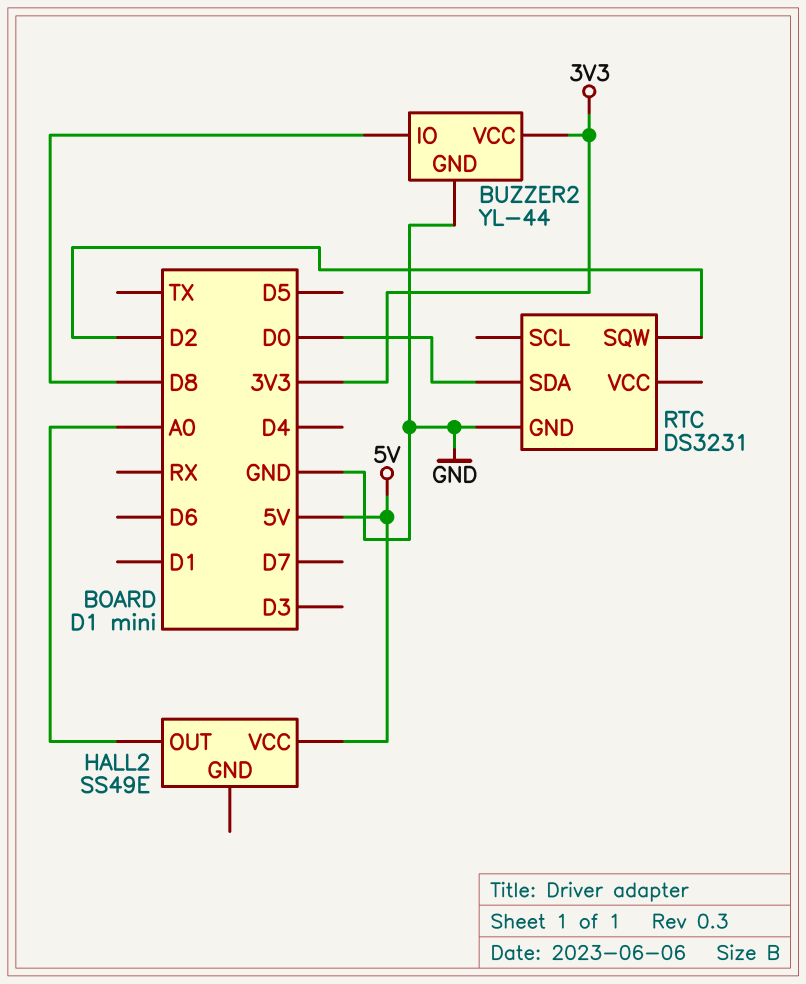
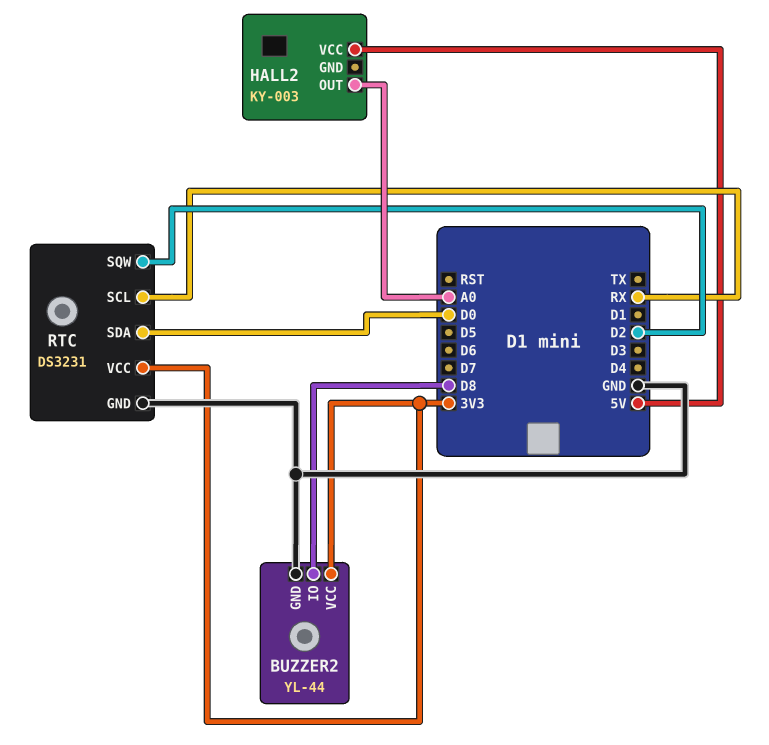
HALL2: SS49E -> KY-003
RTC pin SCL: none -> RX
RTC pin VCC: none -> 3V3

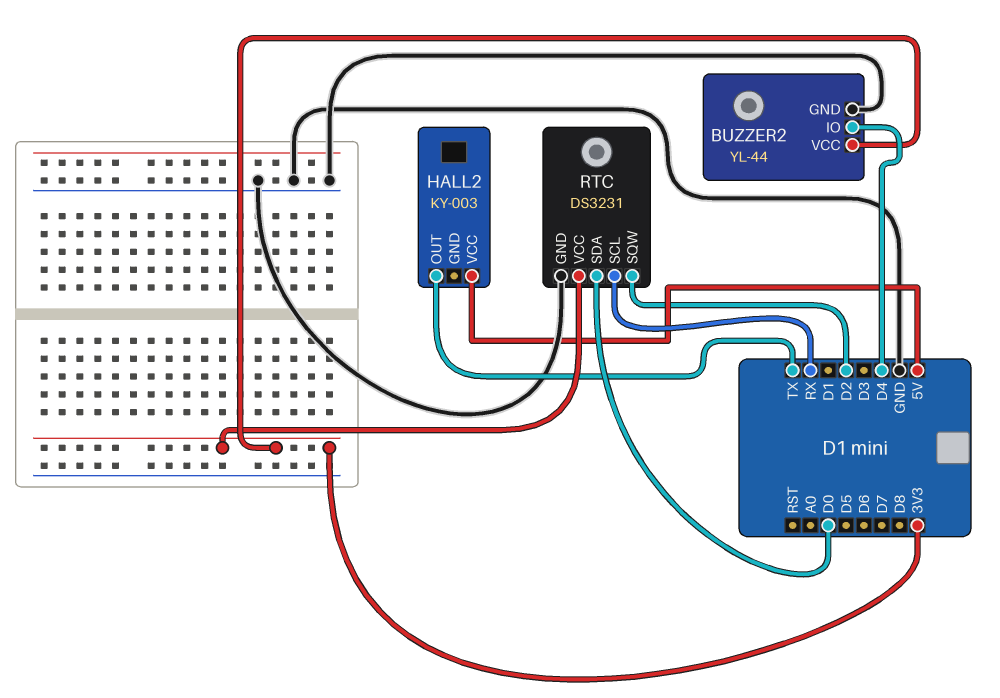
BUZZER2 pin IO: D8 -> D4
HALL2 pin OUT: A0 -> TX

